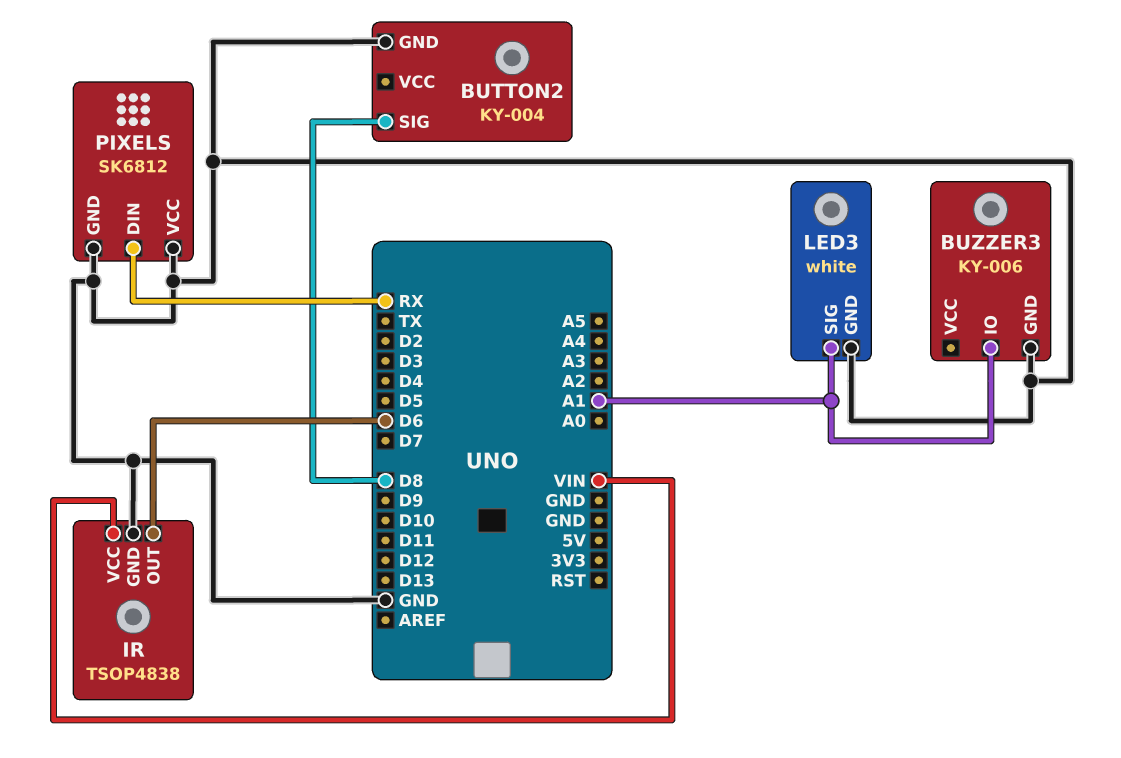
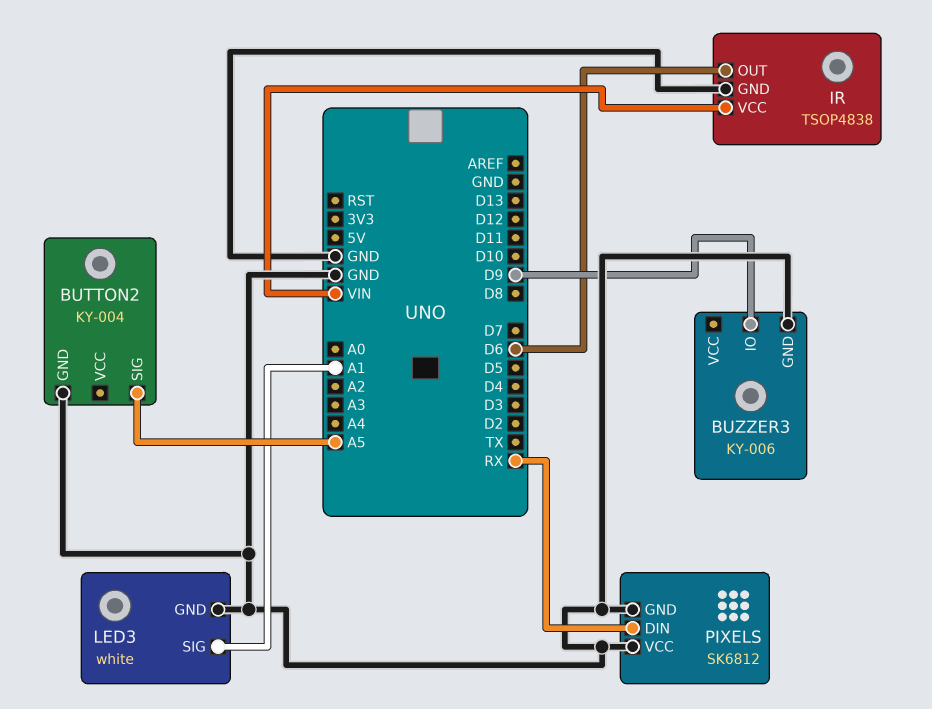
BUTTON2 pin SIG: D8 -> A5
BUZZER3 pin IO: A1 -> D9

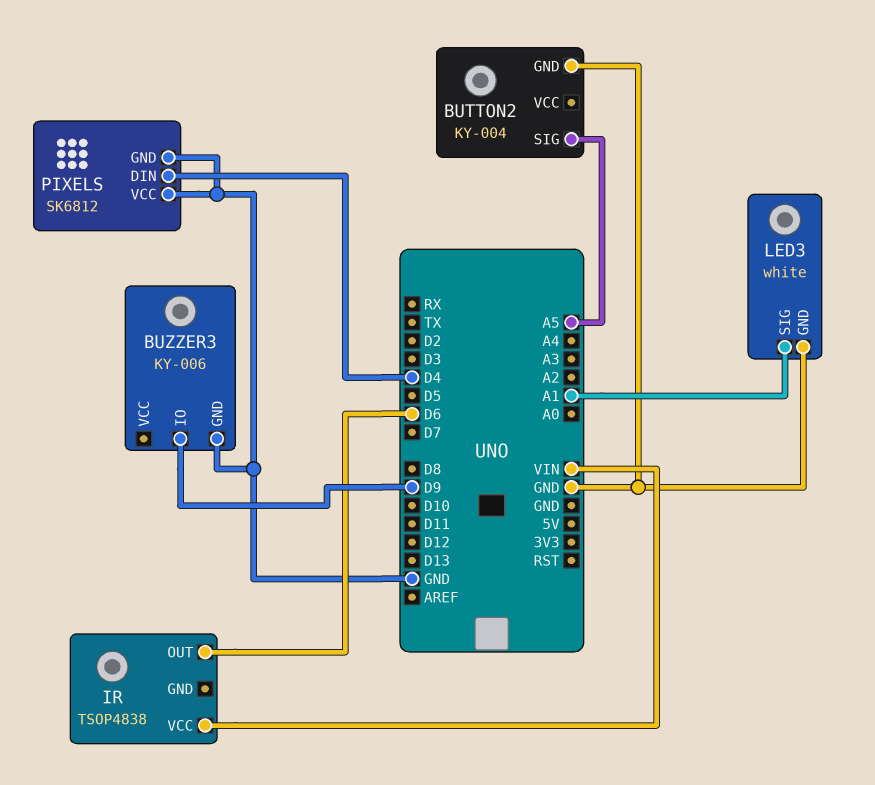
IR pin GND: GND -> none
PIXELS pin DIN: RX -> D4

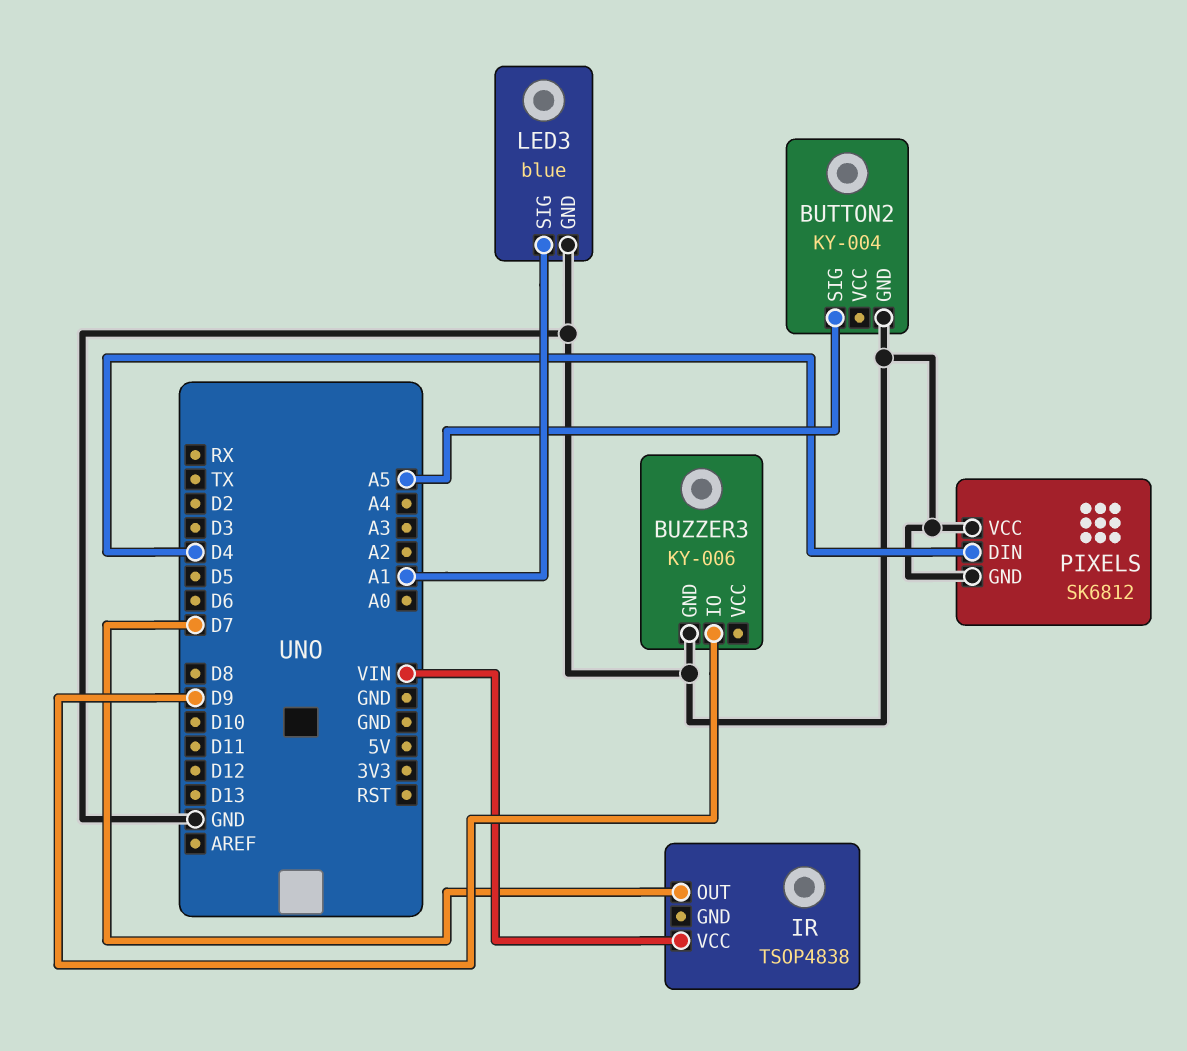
IR pin OUT: D6 -> D7
LED3: white -> blue

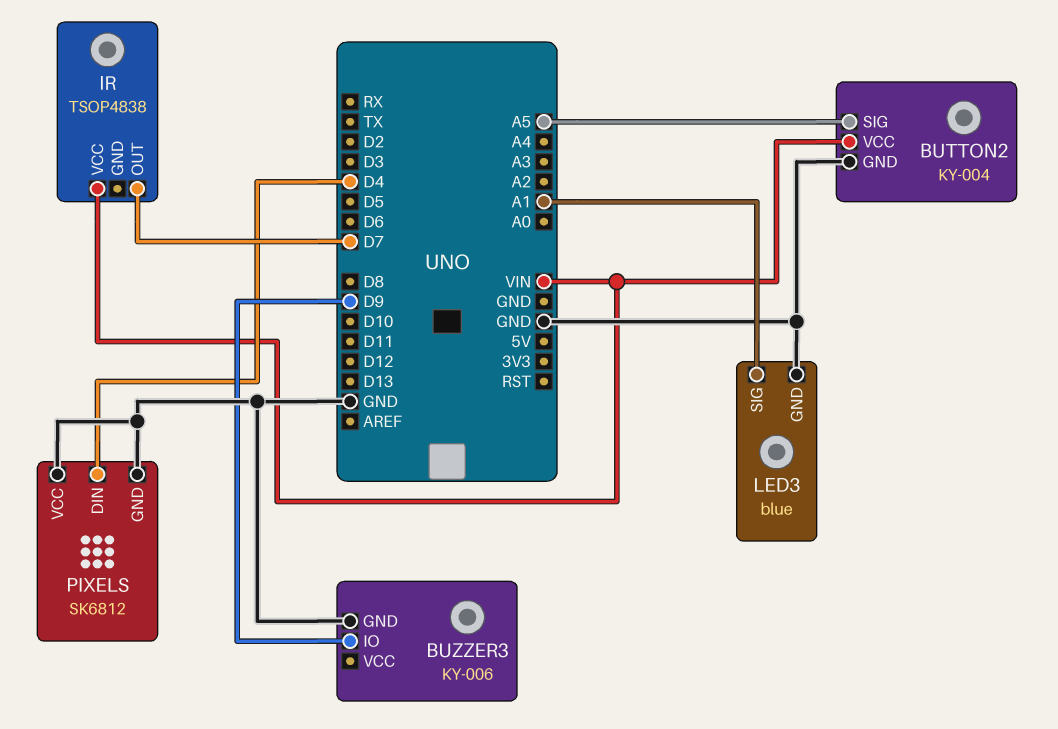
BUTTON2 pin VCC: none -> VIN

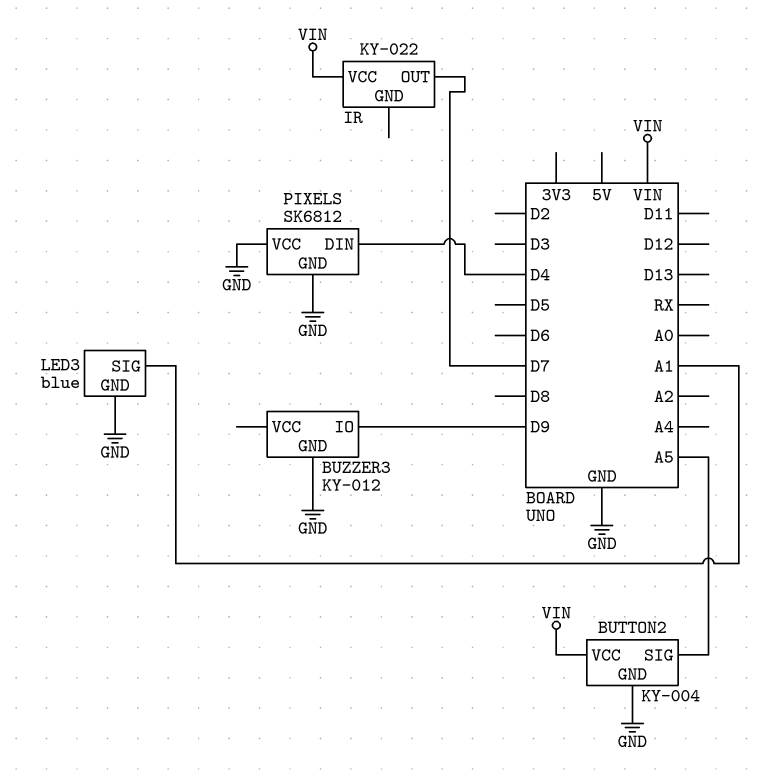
BUZZER3: KY-006 -> KY-012
IR: TSOP4838 -> KY-022

